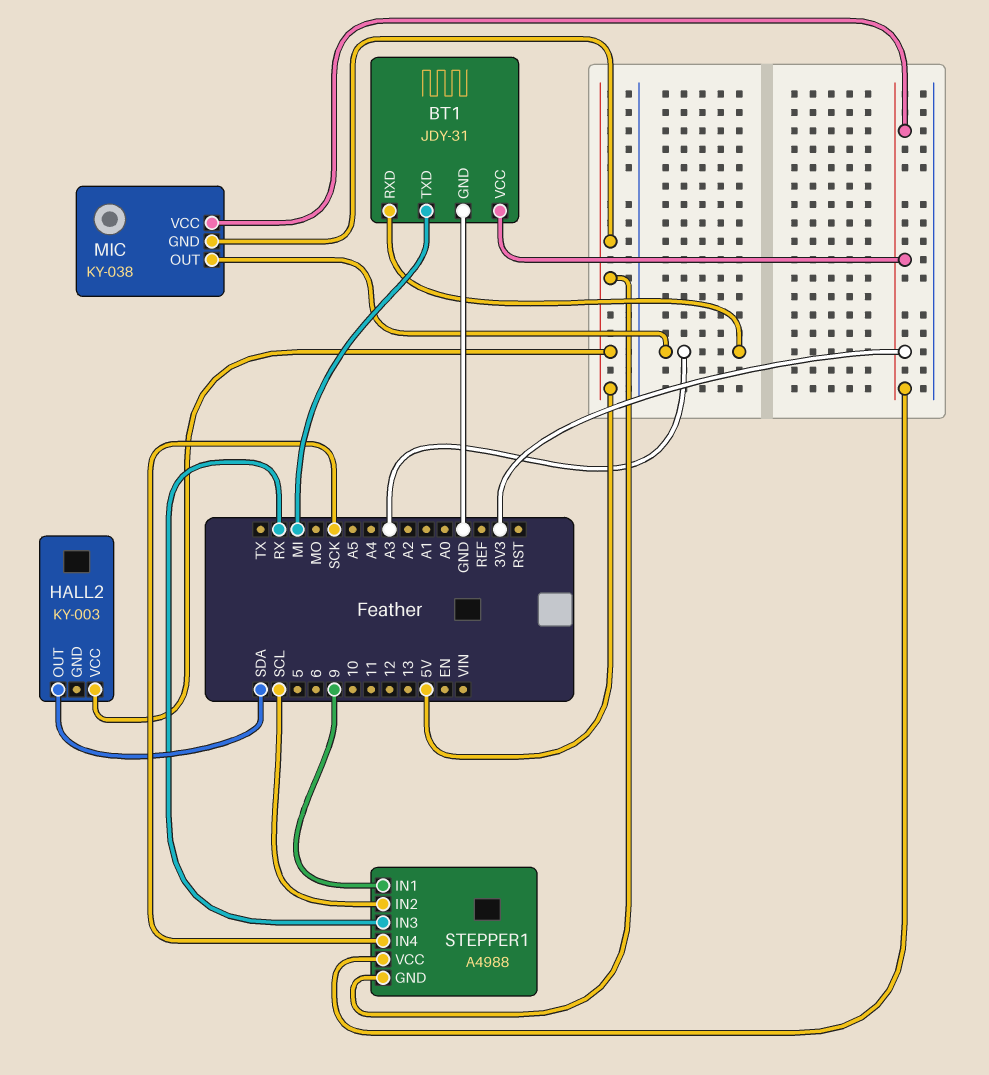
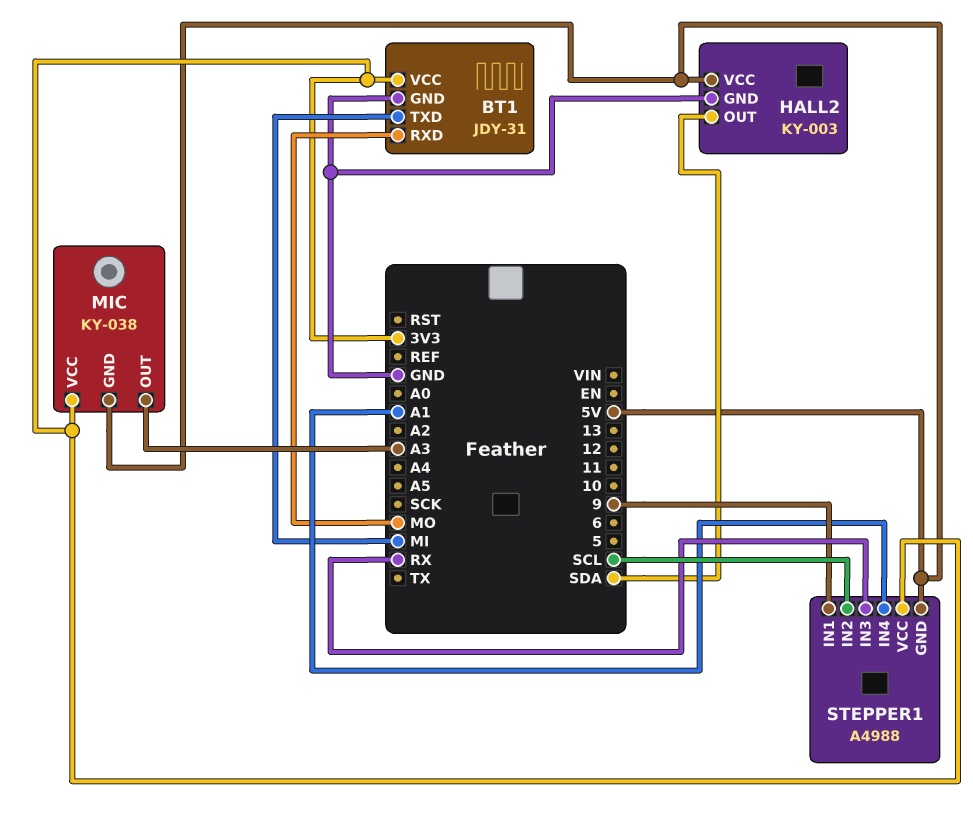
BT1 pin RXD: A3 -> MO
HALL2 pin GND: none -> GND
STEPPER1 pin IN4: SCK -> A1

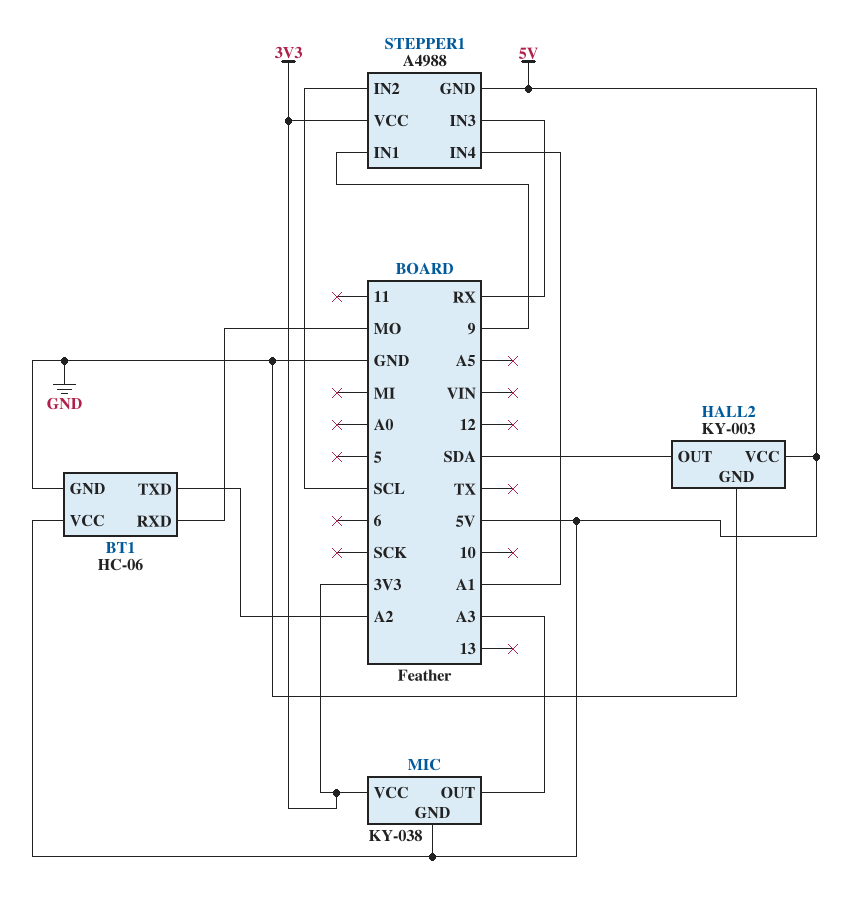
BT1: JDY-31 -> HC-06
BT1 pin TXD: MI -> A2
BT1 pin VCC: 3V3 -> 5V

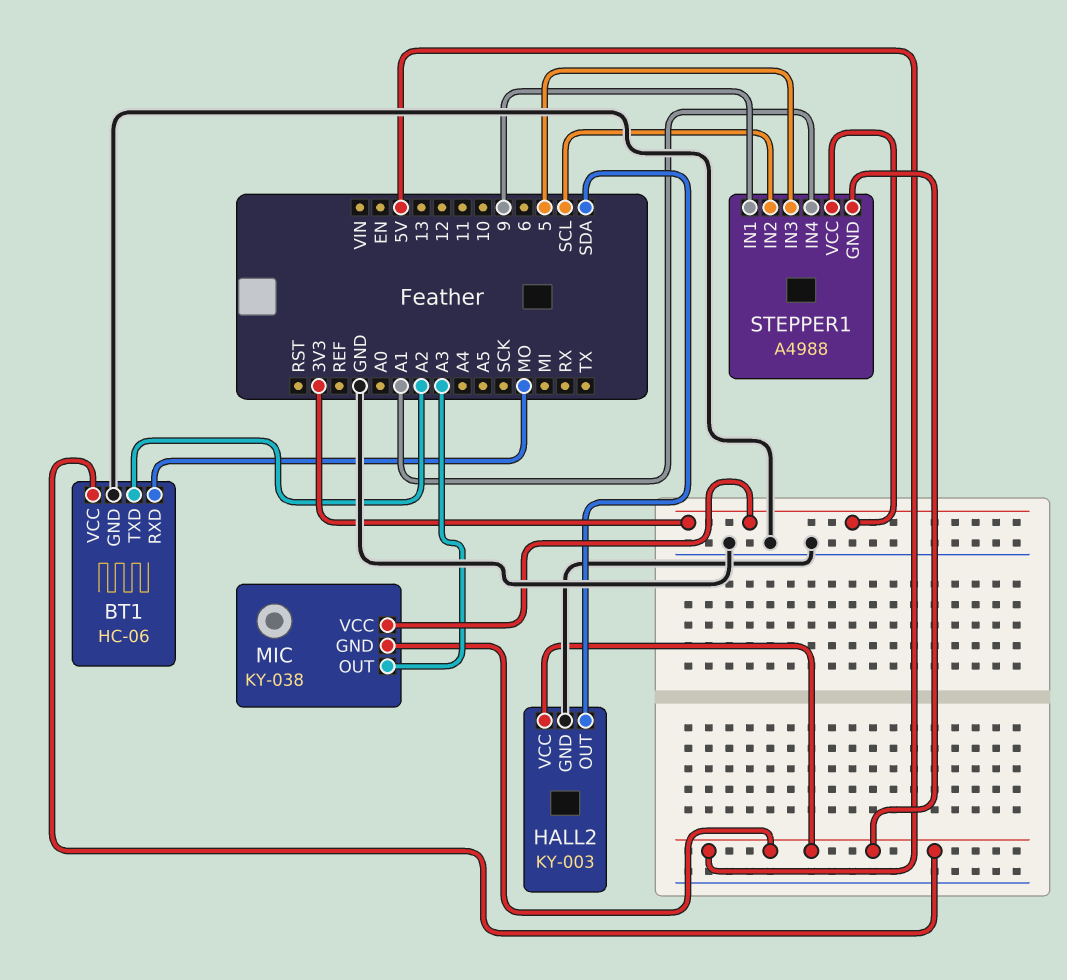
STEPPER1 pin IN3: RX -> 5

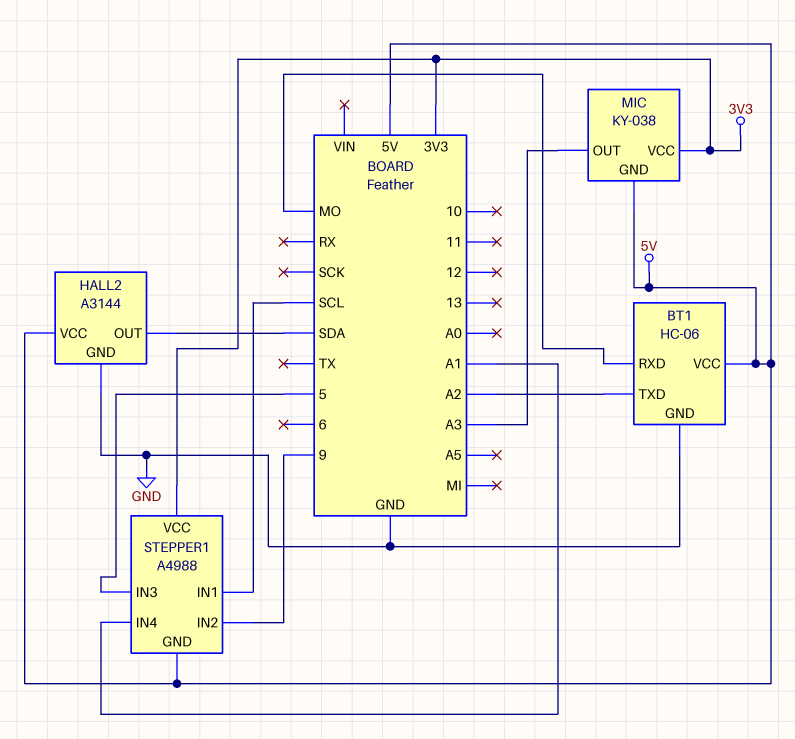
HALL2: KY-003 -> A3144
STEPPER1 pin IN1: 9 -> SCL
STEPPER1 pin IN2: SCL -> 9

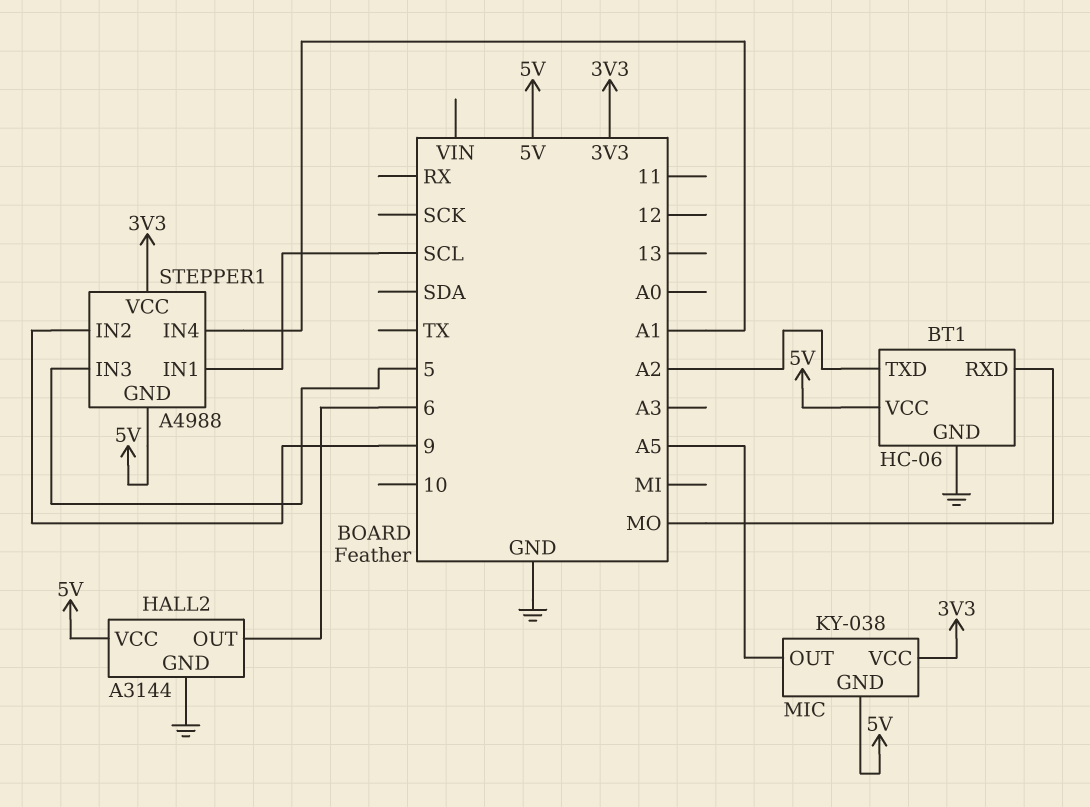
HALL2 pin OUT: SDA -> 6
MIC pin OUT: A3 -> A5

